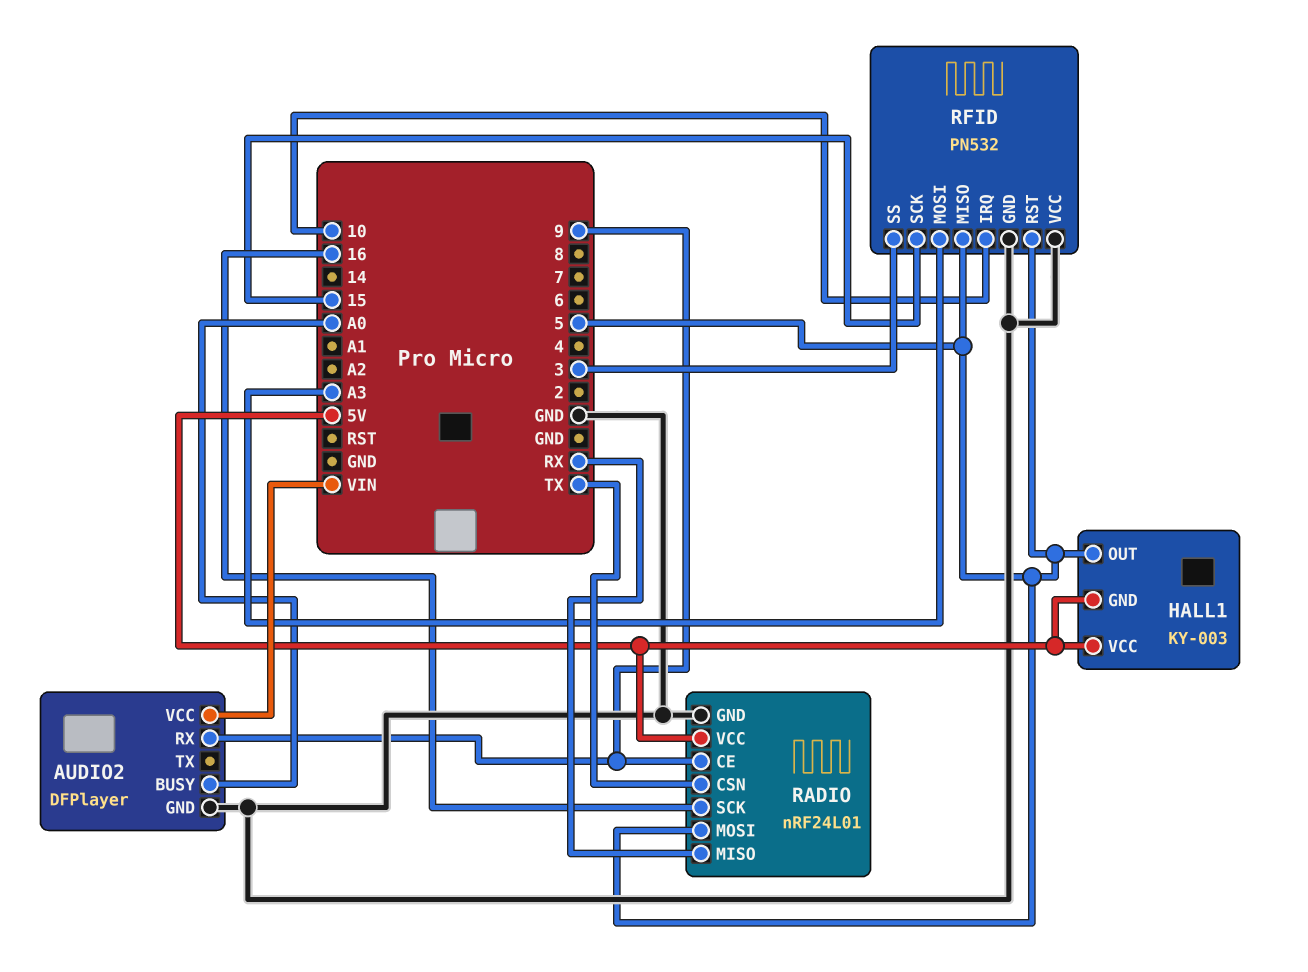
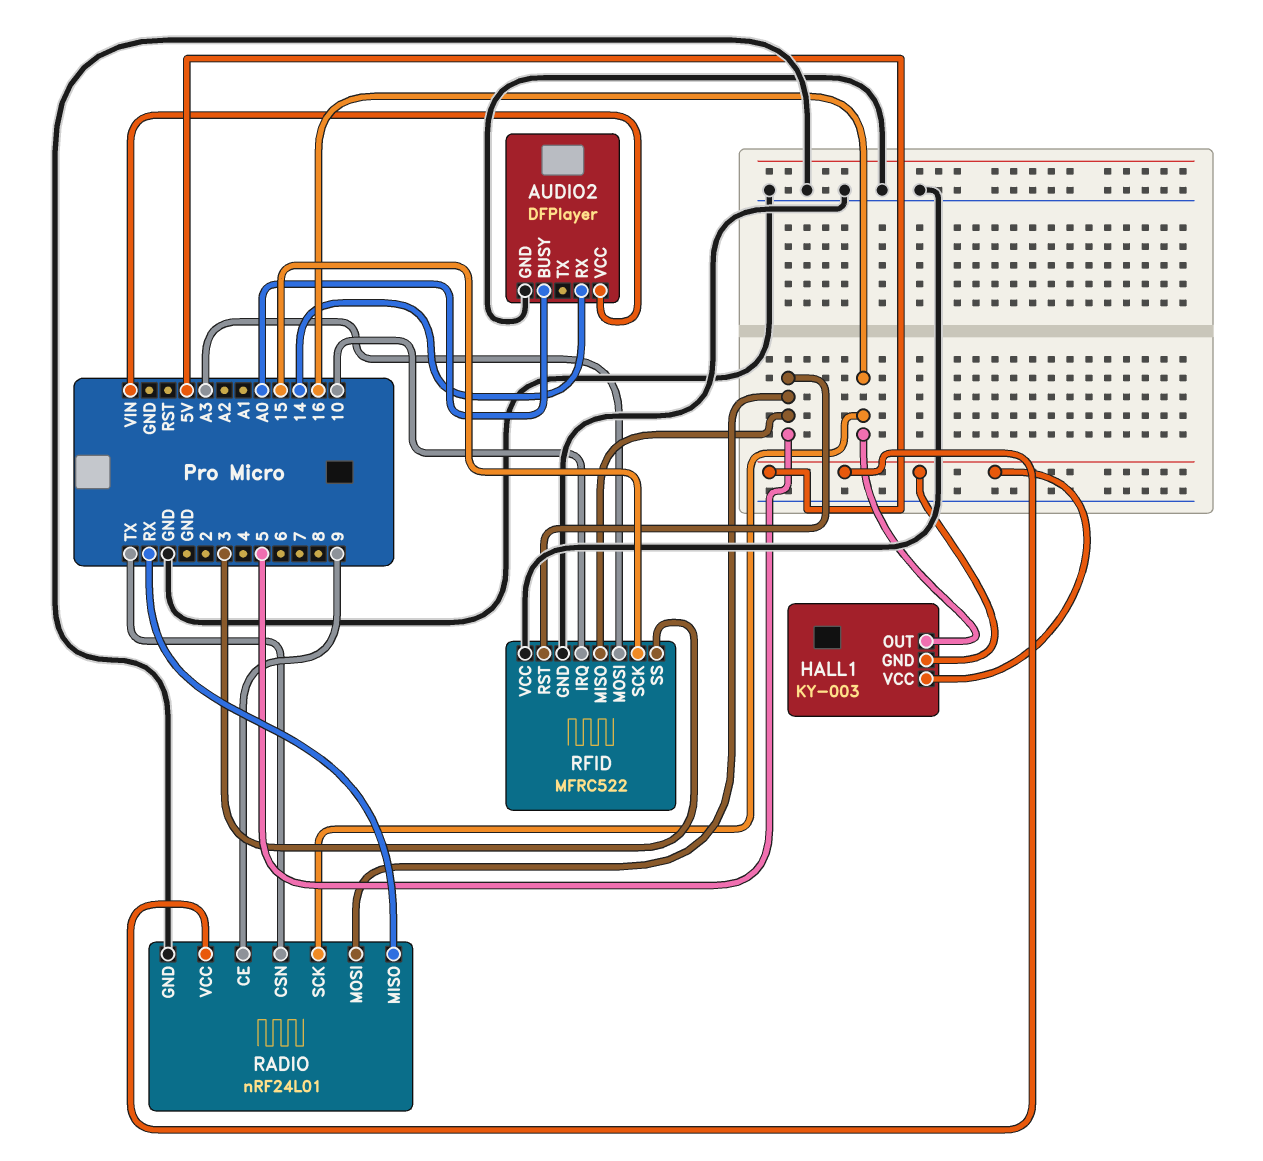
AUDIO2 pin RX: 9 -> 14
HALL1 pin OUT: 5 -> 16
RFID: PN532 -> MFRC522

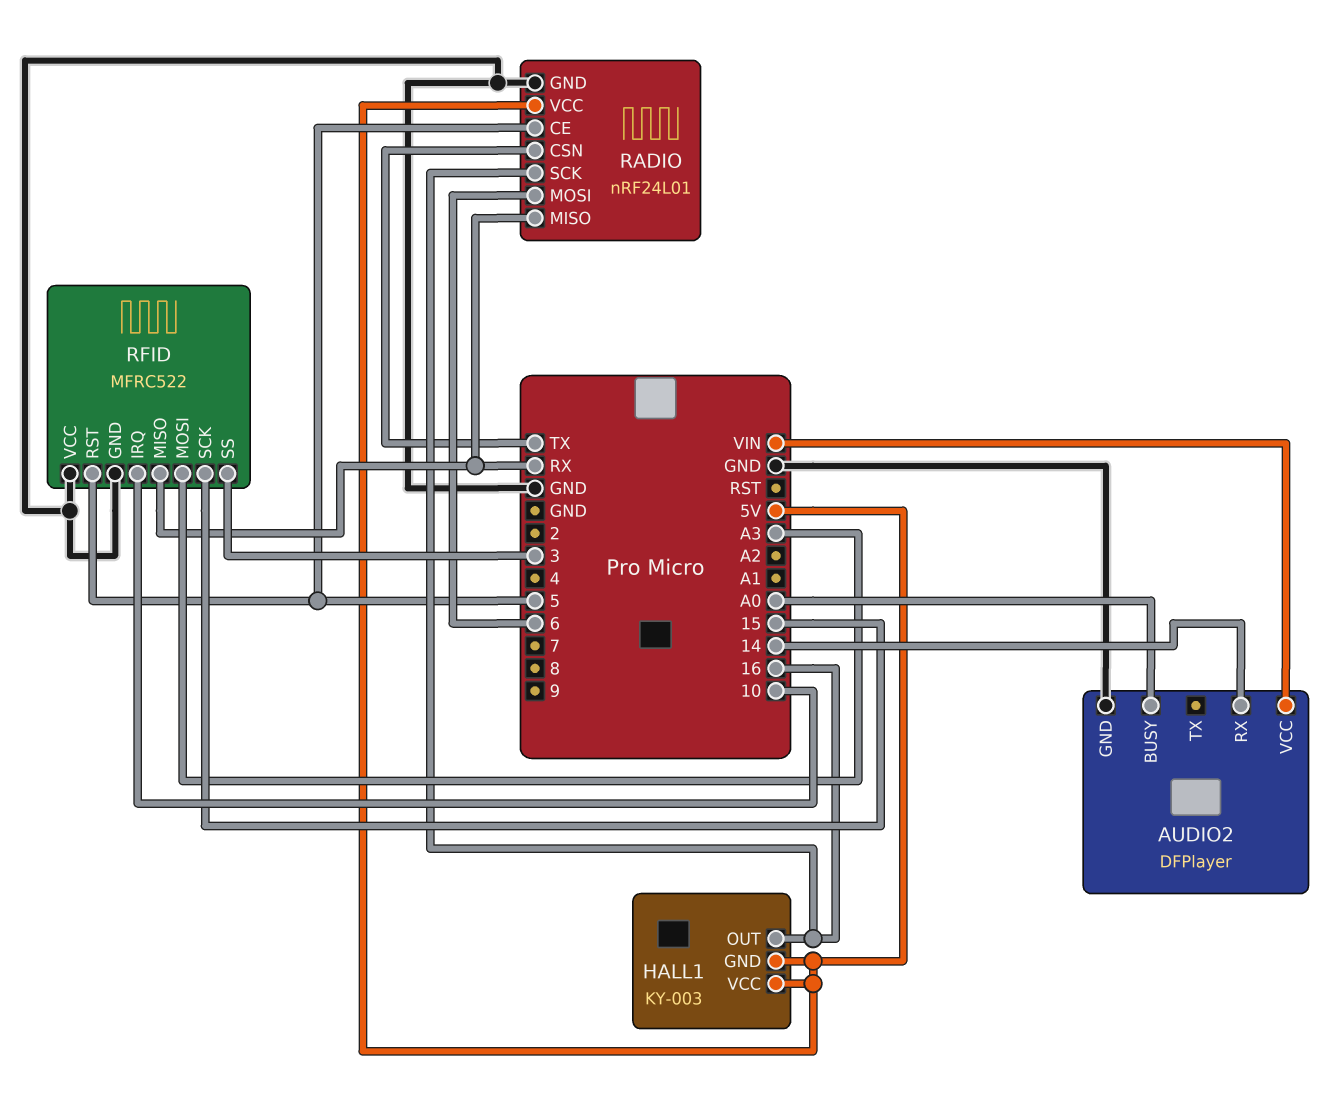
RADIO pin CE: 9 -> 5
RADIO pin MOSI: 5 -> 6
RFID pin MISO: 5 -> RX

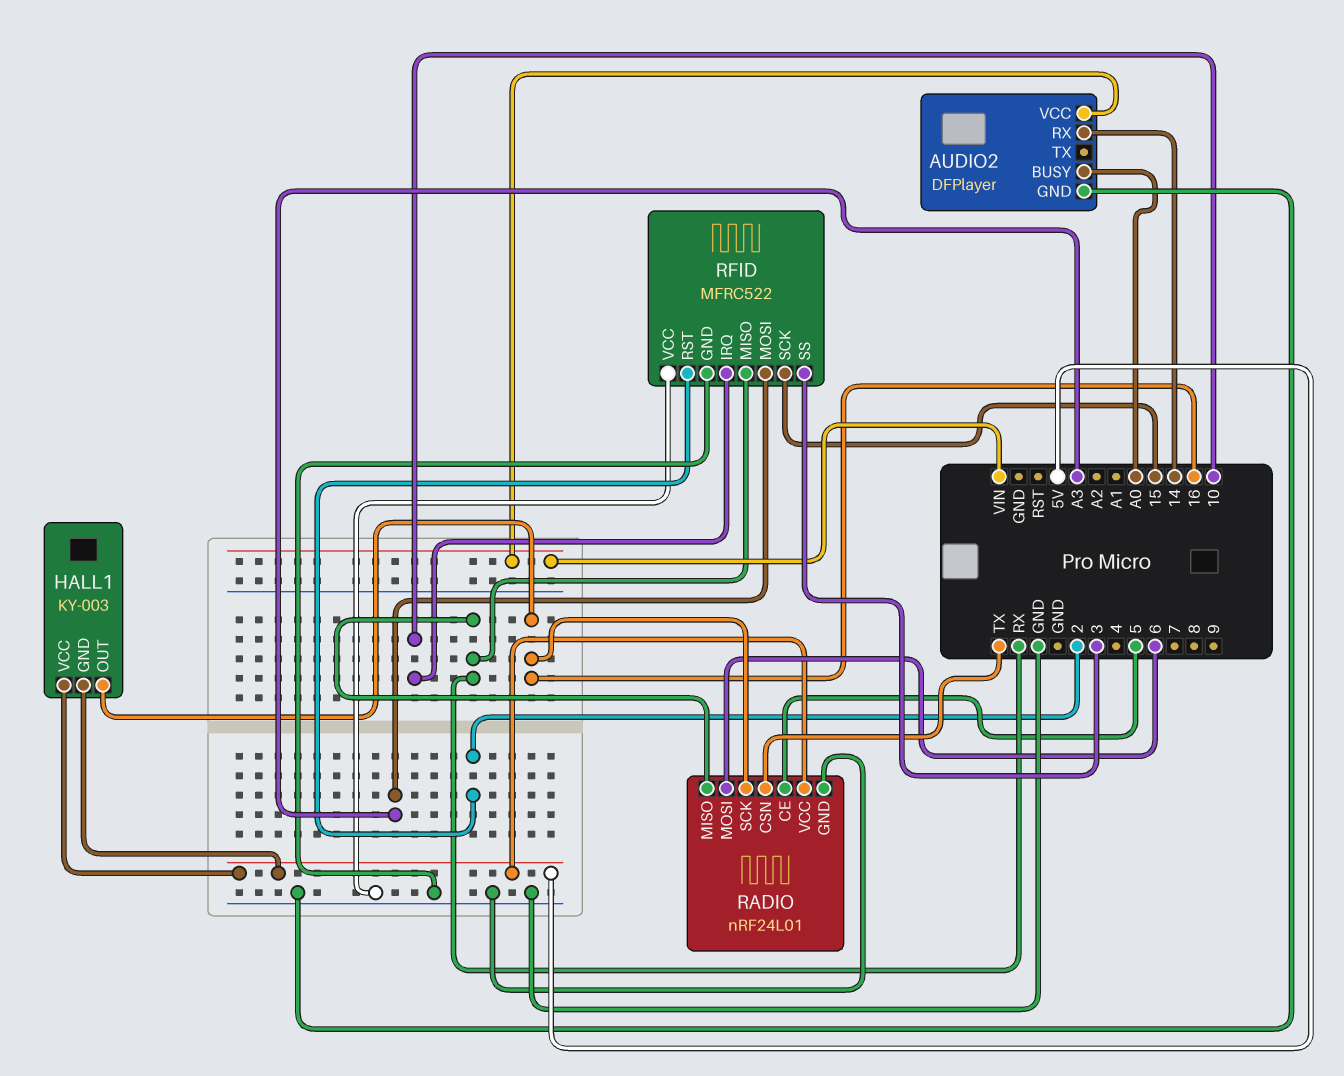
RFID pin RST: 5 -> 2

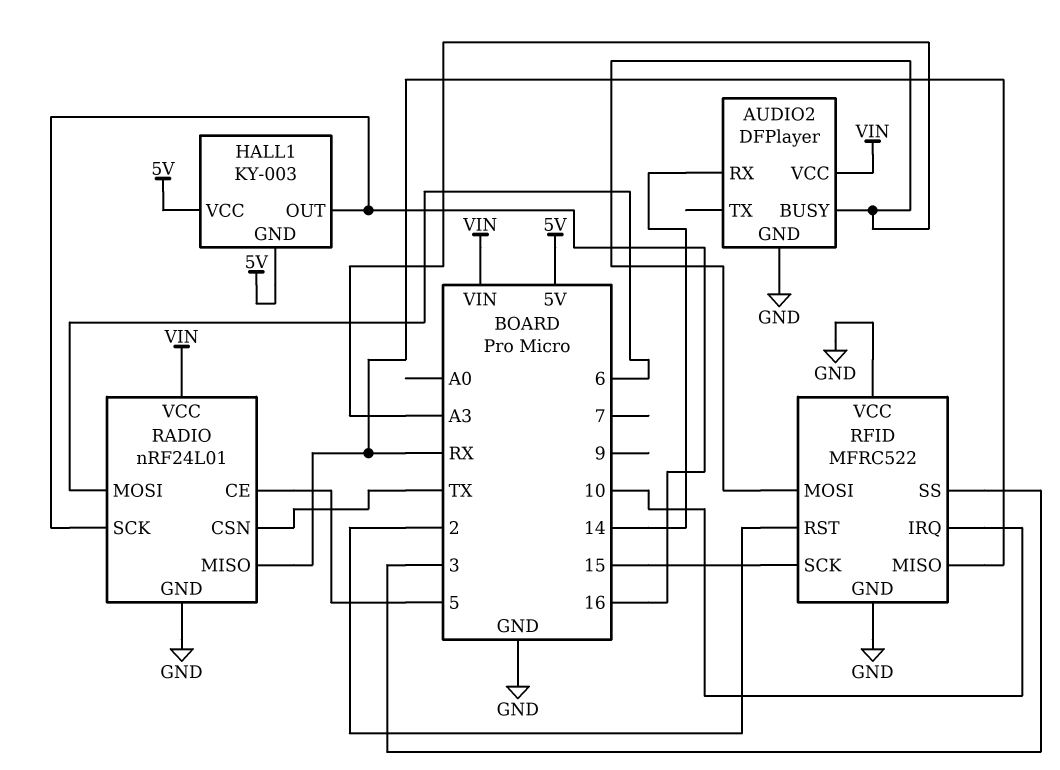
AUDIO2 pin BUSY: A0 -> A3
RADIO pin VCC: 5V -> VIN

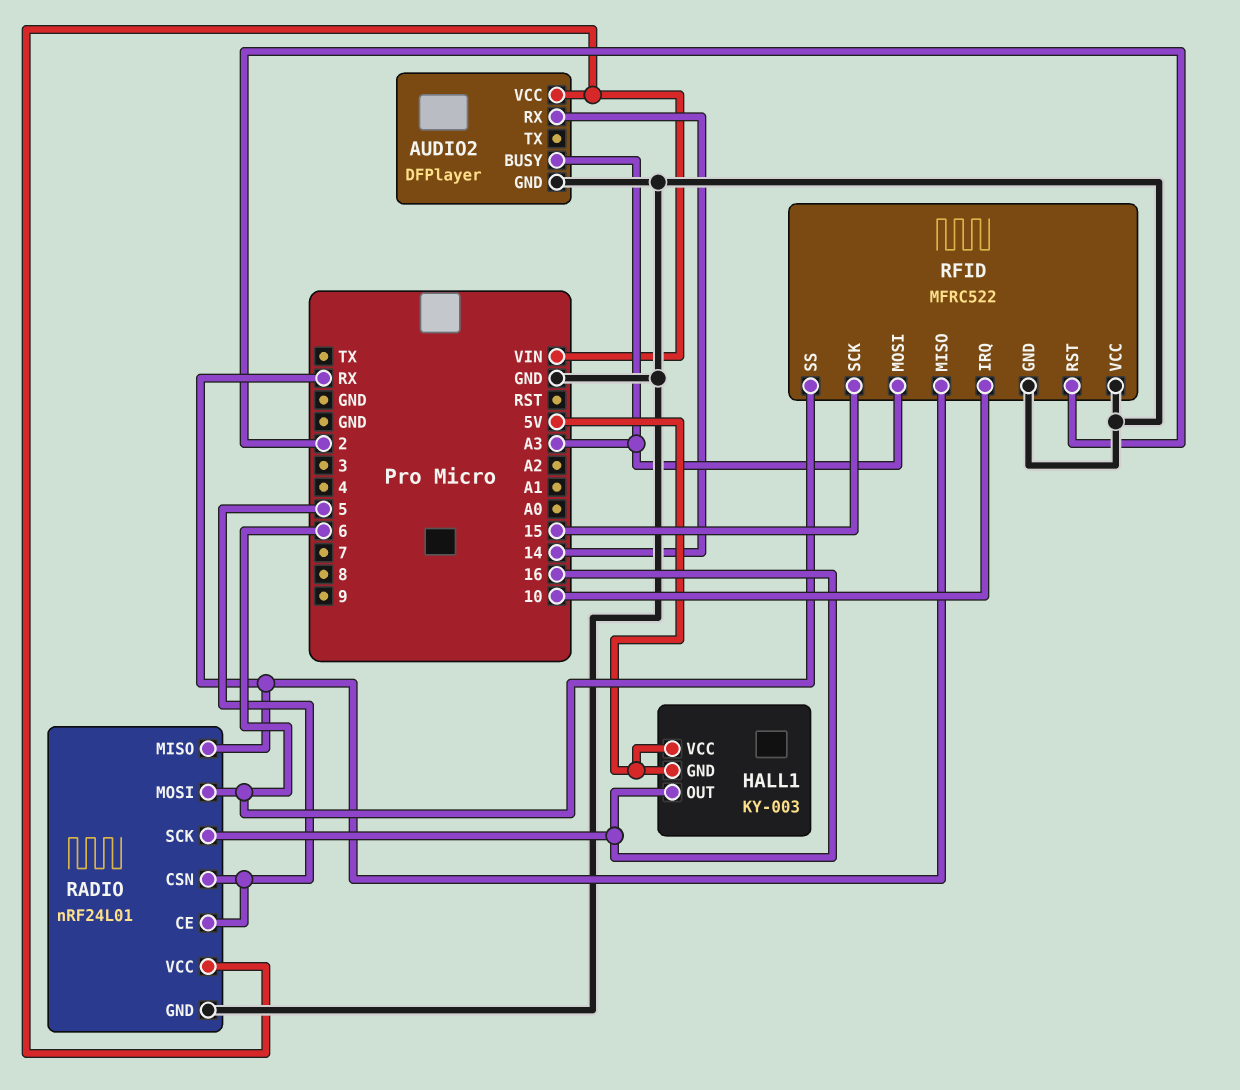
RADIO pin CSN: TX -> 5
RFID pin SS: 3 -> 6

